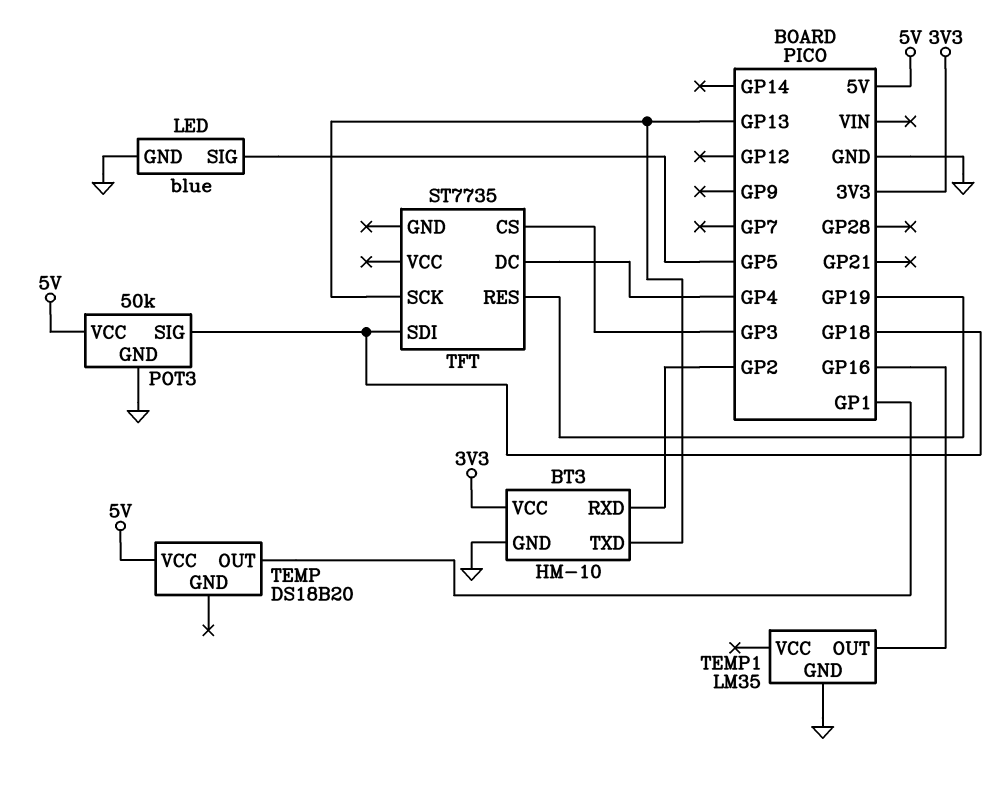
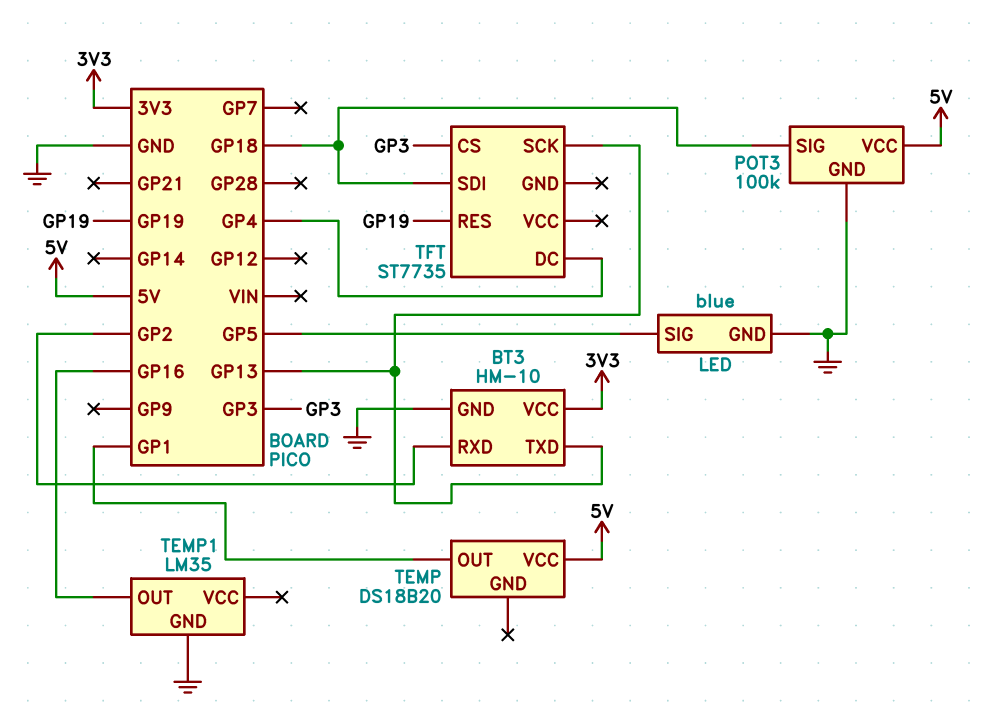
POT3: 50k -> 100k

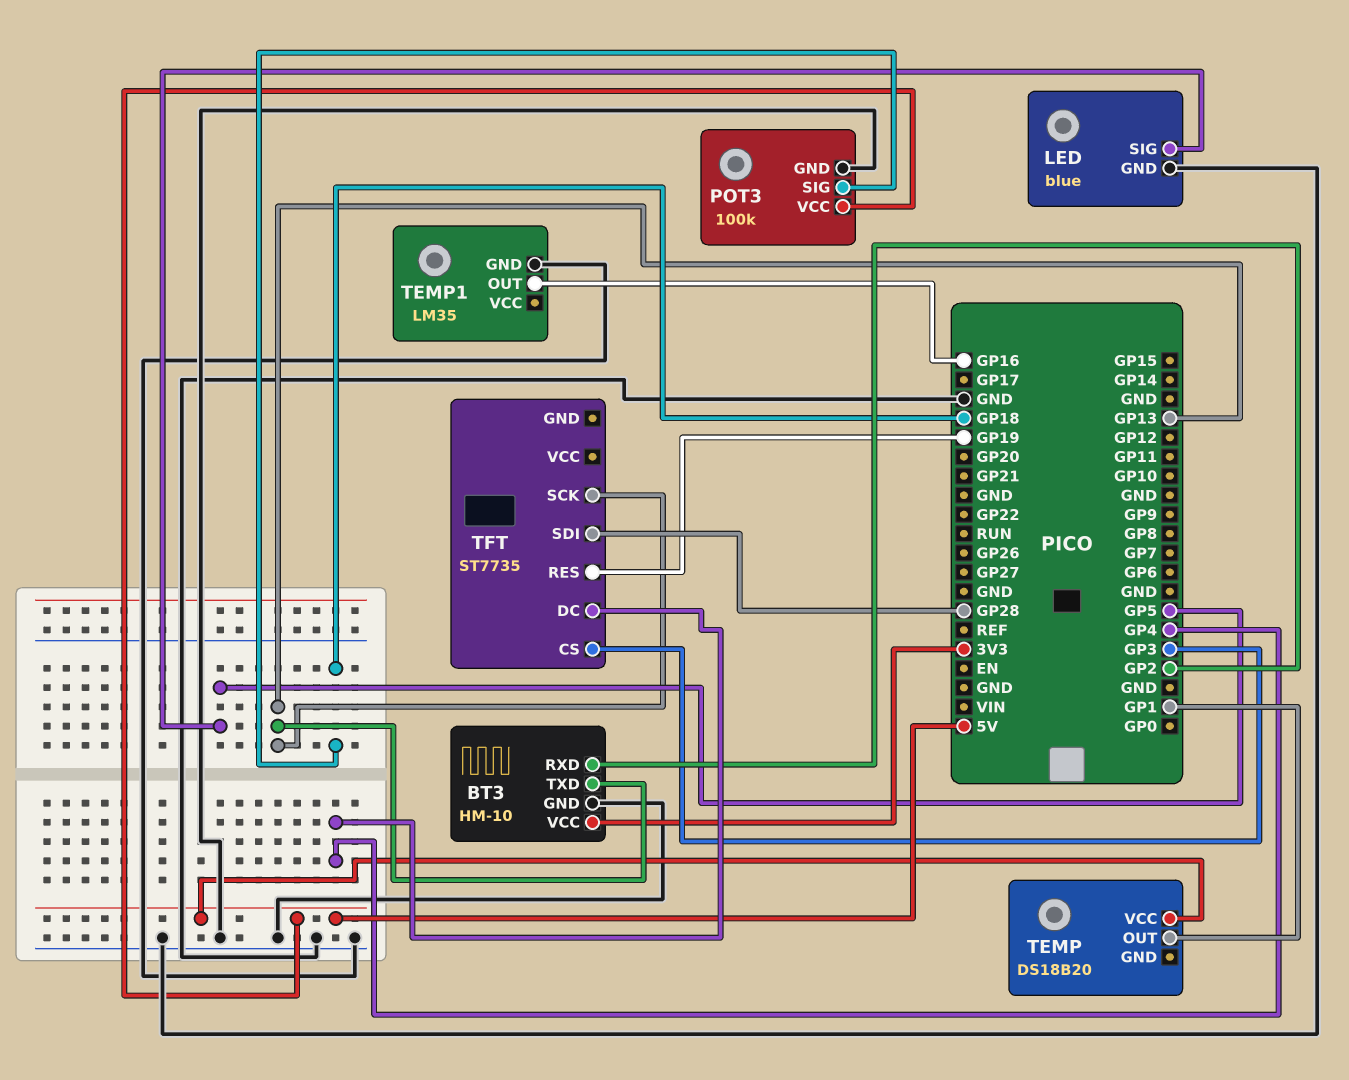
TFT pin SDI: GP18 -> GP28

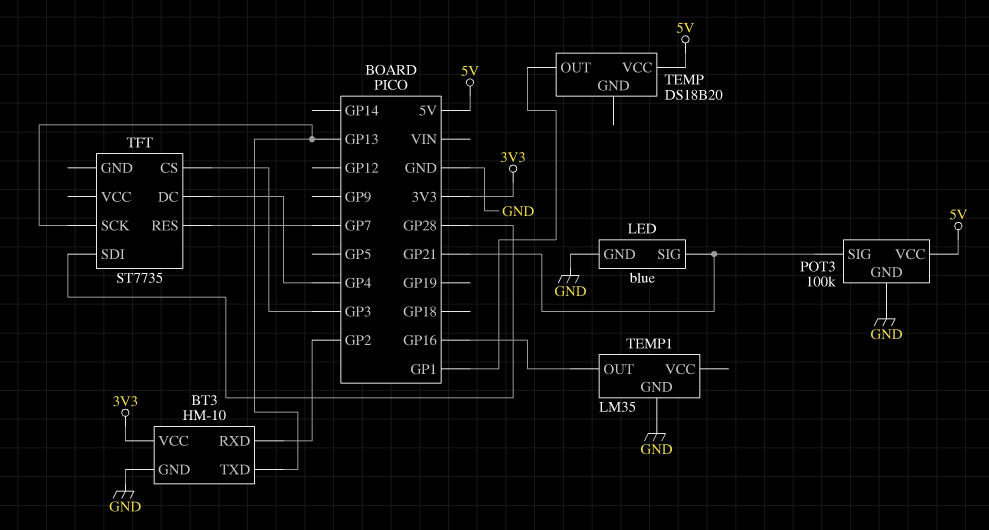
LED pin SIG: GP5 -> GP21
POT3 pin SIG: GP18 -> GP21
TFT pin RES: GP19 -> GP7

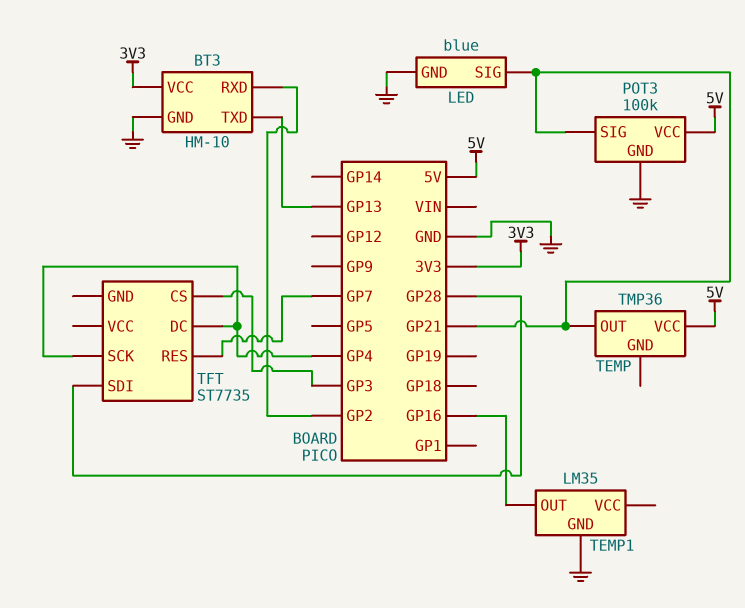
TEMP: DS18B20 -> TMP36
TEMP pin OUT: GP1 -> GP21
TFT pin SCK: GP13 -> GP4

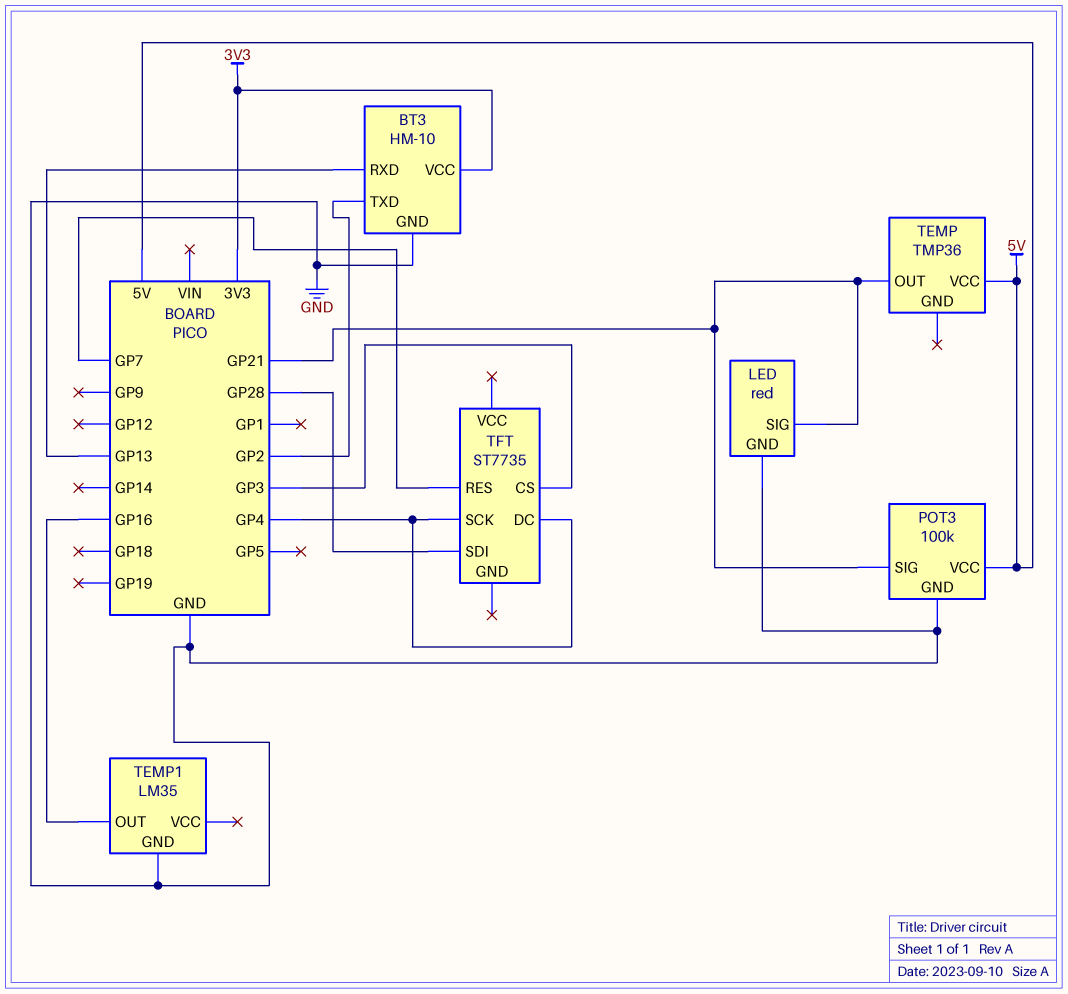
BT3 pin RXD: GP2 -> GP13
BT3 pin TXD: GP13 -> GP2
LED: blue -> red

